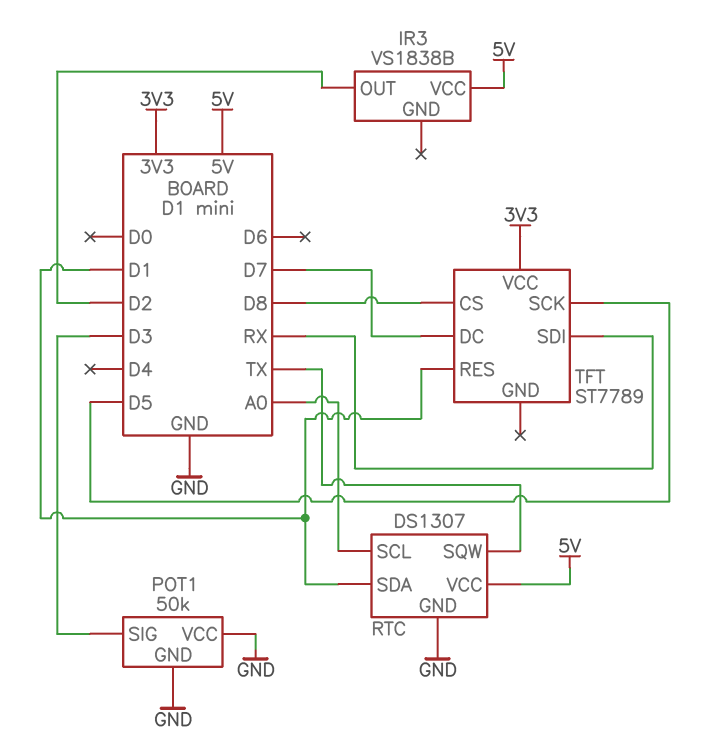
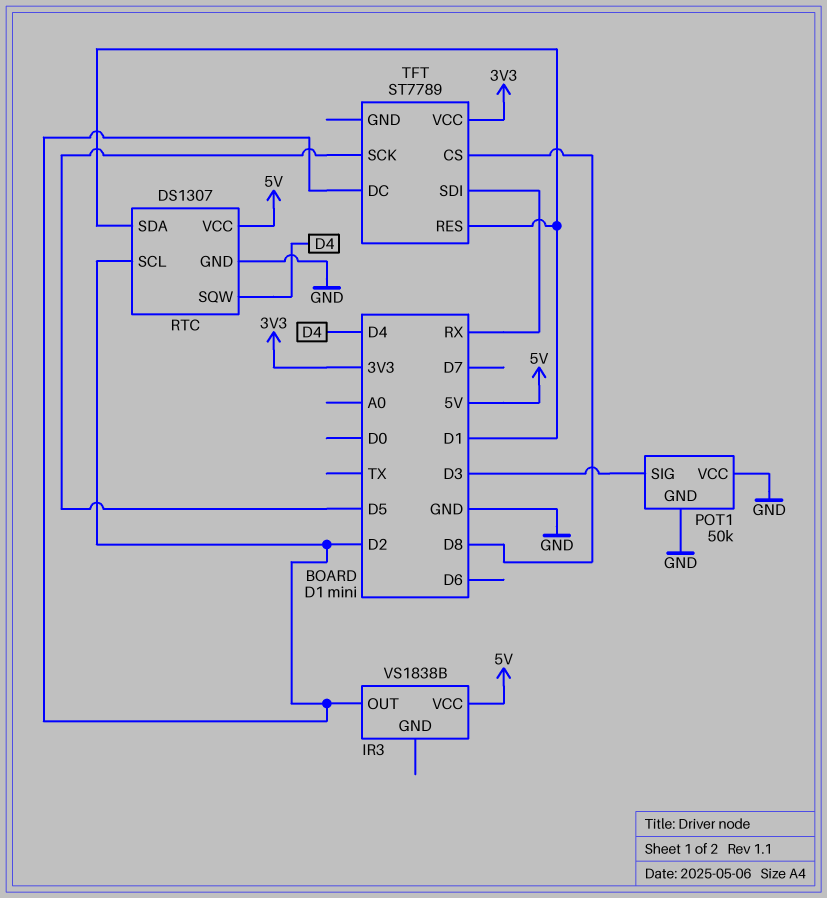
RTC pin SCL: A0 -> D2
RTC pin SQW: TX -> D4
TFT pin DC: D7 -> D2

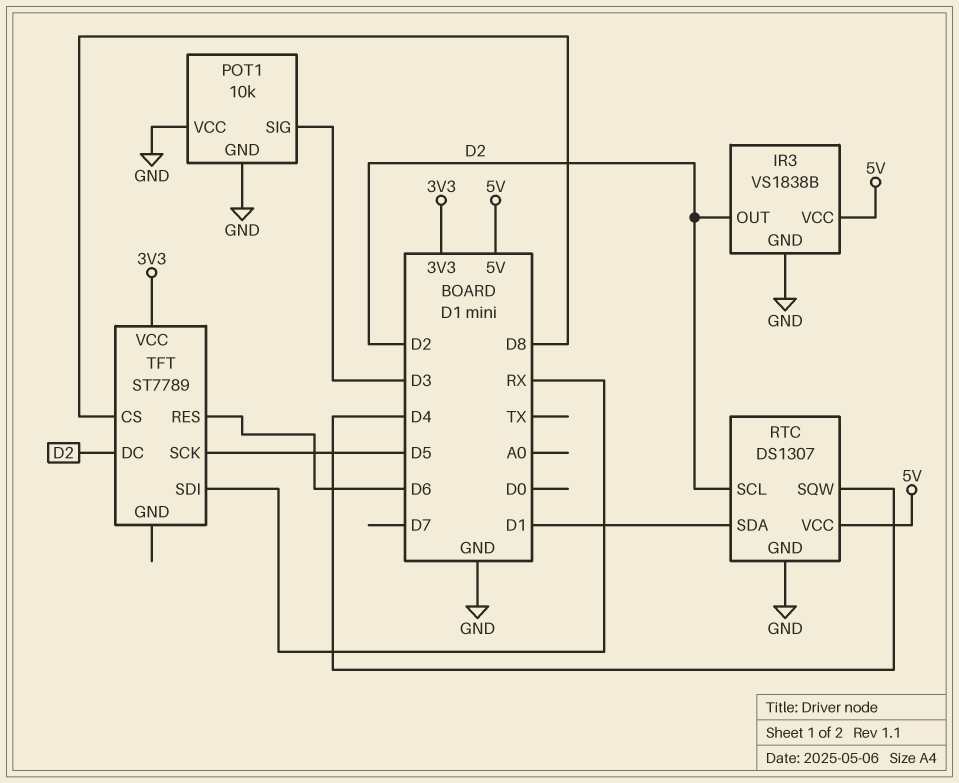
IR3 pin GND: none -> GND
POT1: 50k -> 10k
TFT pin RES: D1 -> D6

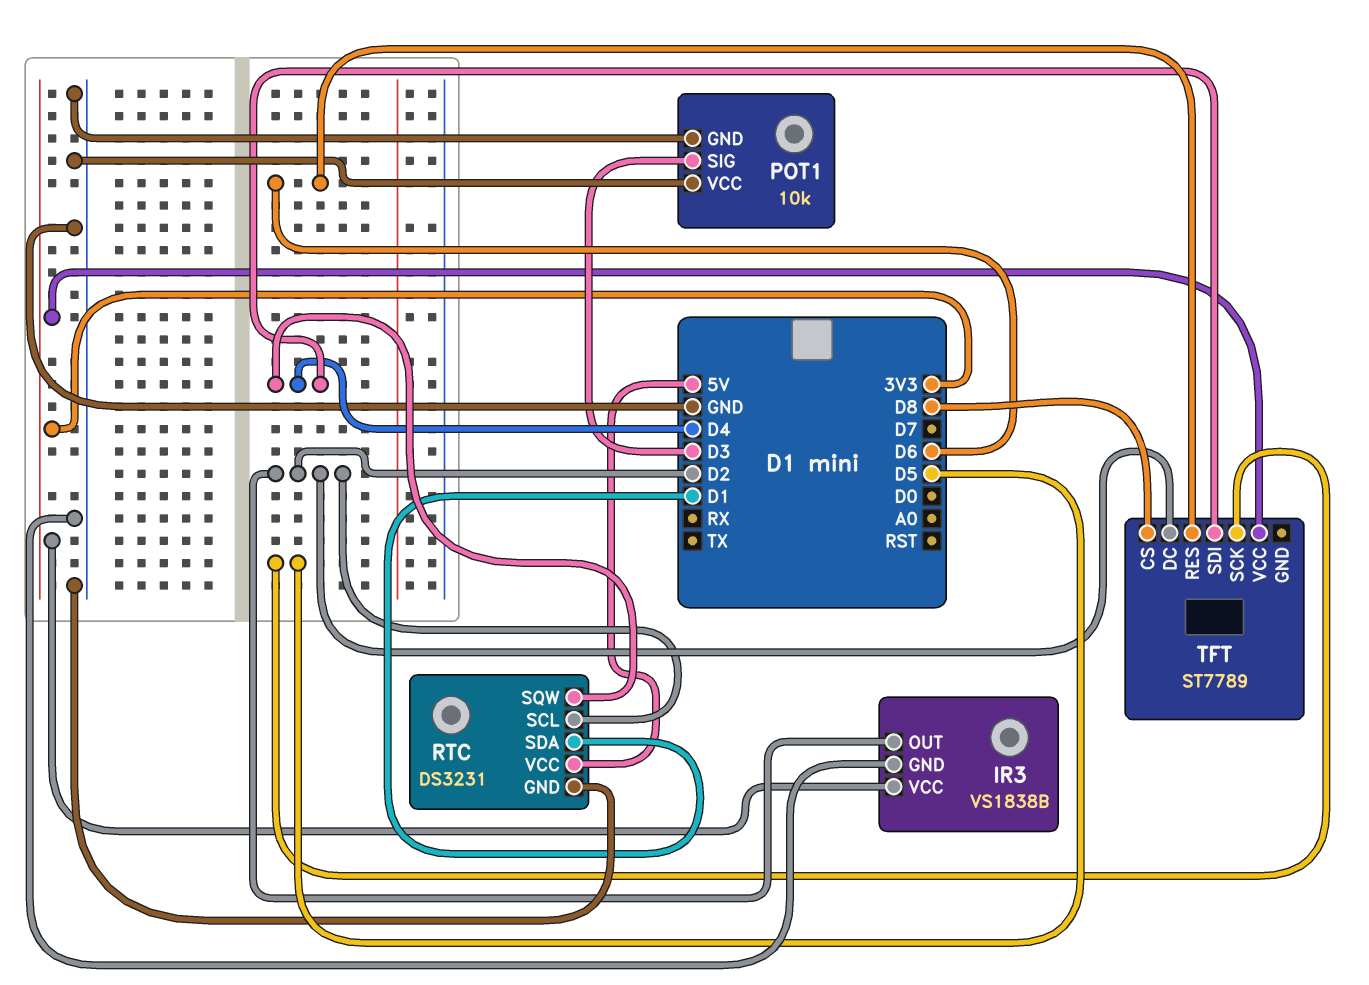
IR3 pin VCC: 5V -> 3V3
RTC: DS1307 -> DS3231
TFT pin SDI: RX -> D4

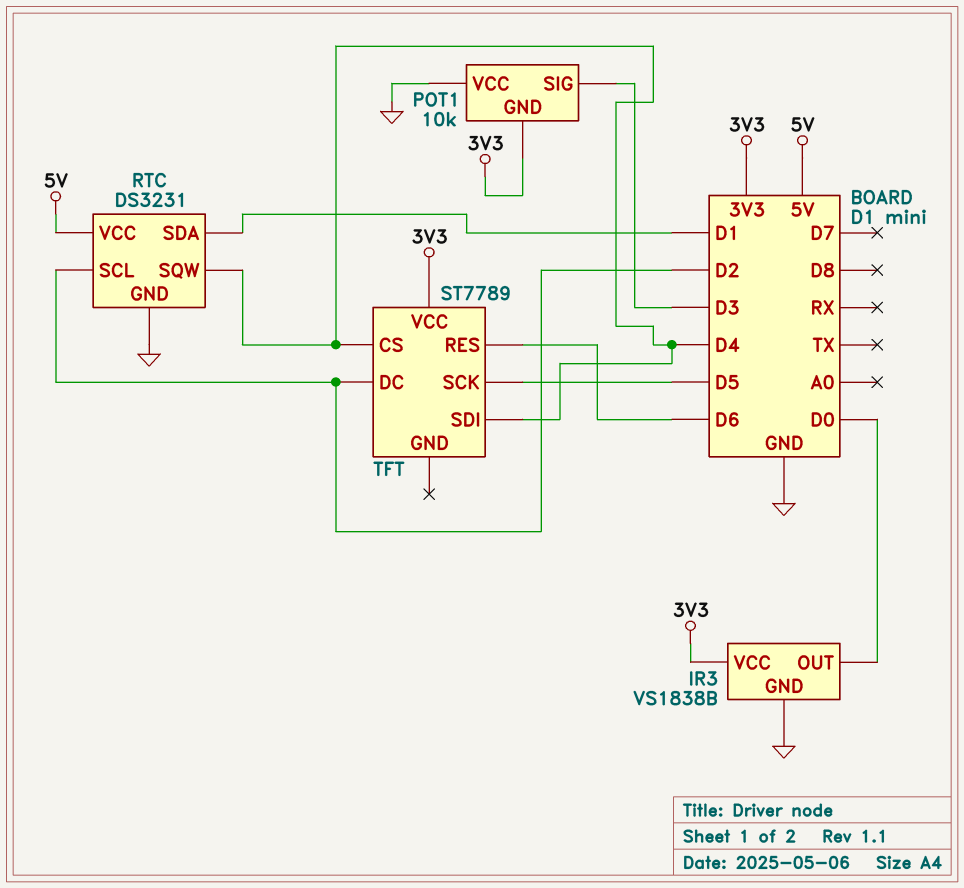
IR3 pin OUT: D2 -> D0
POT1 pin GND: GND -> 3V3
TFT pin CS: D8 -> D4

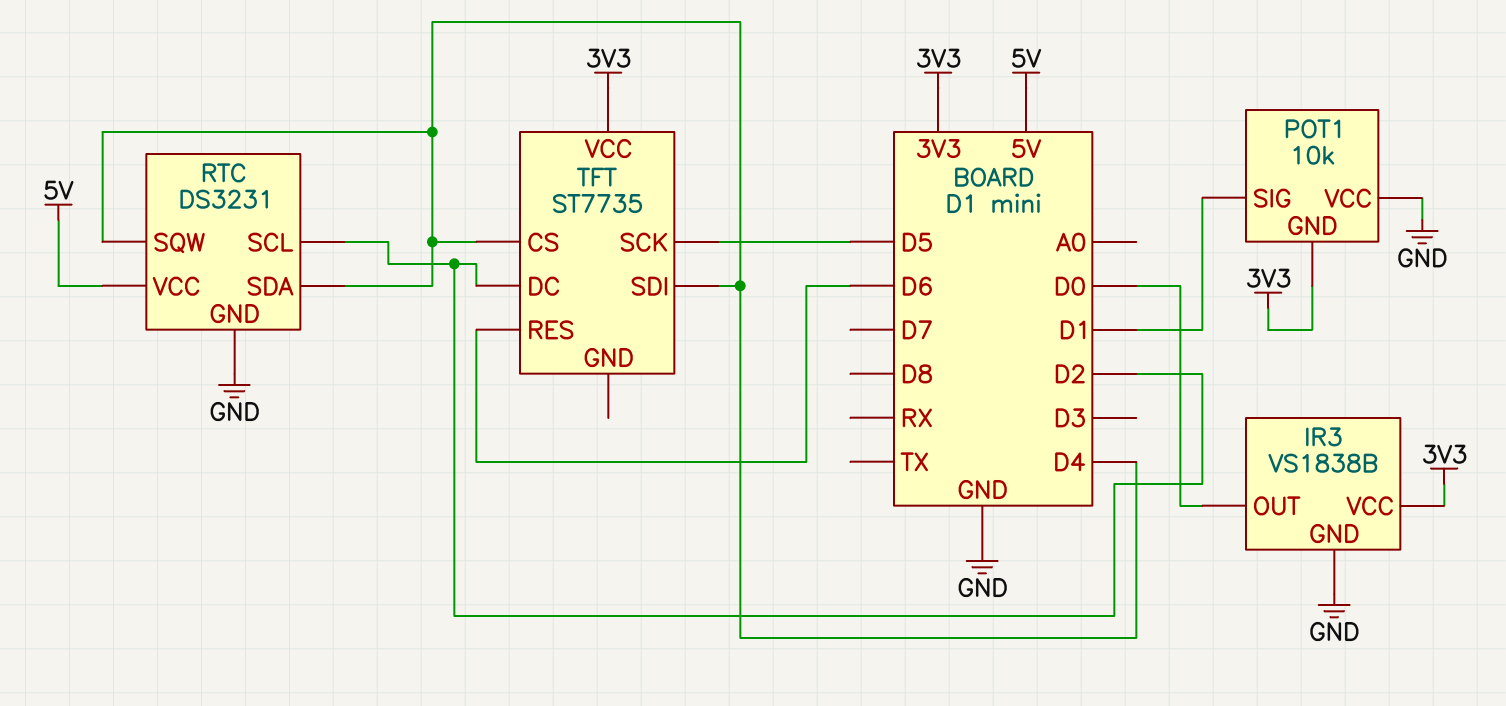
POT1 pin SIG: D3 -> D1
RTC pin SDA: D1 -> D4
TFT: ST7789 -> ST7735

